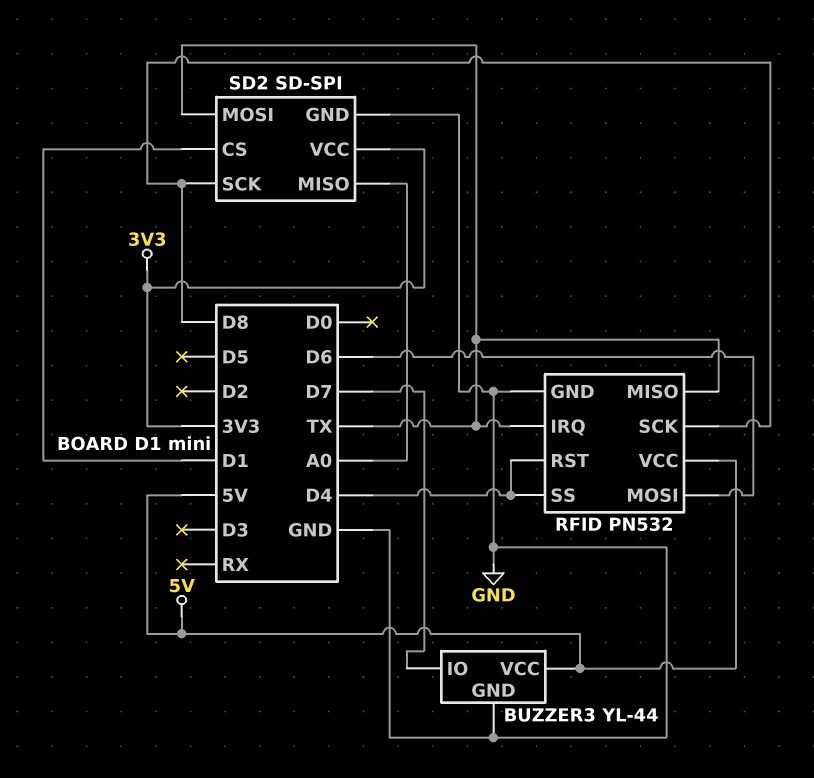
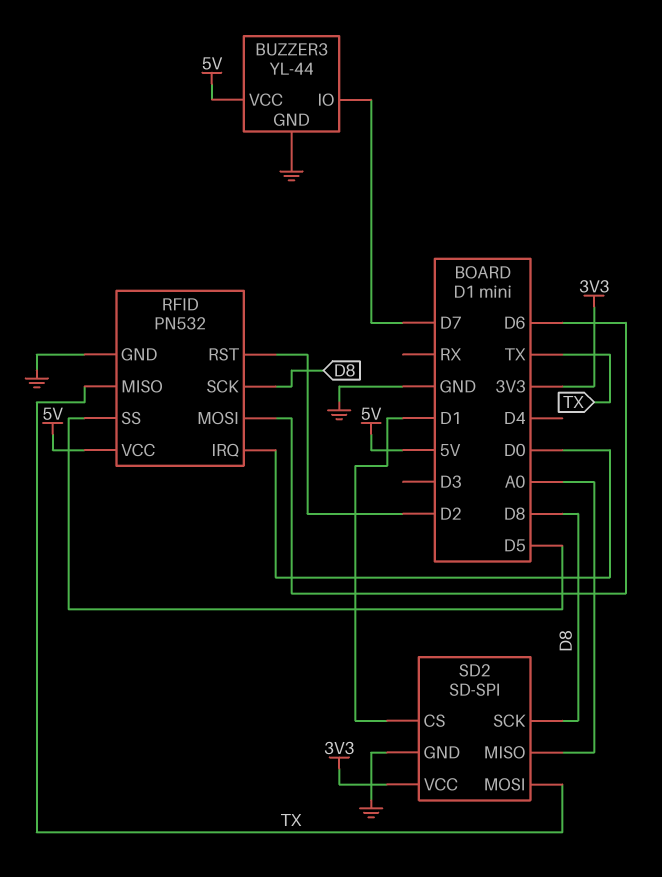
RFID pin IRQ: TX -> D0
RFID pin RST: D4 -> D2
RFID pin SS: D4 -> D5

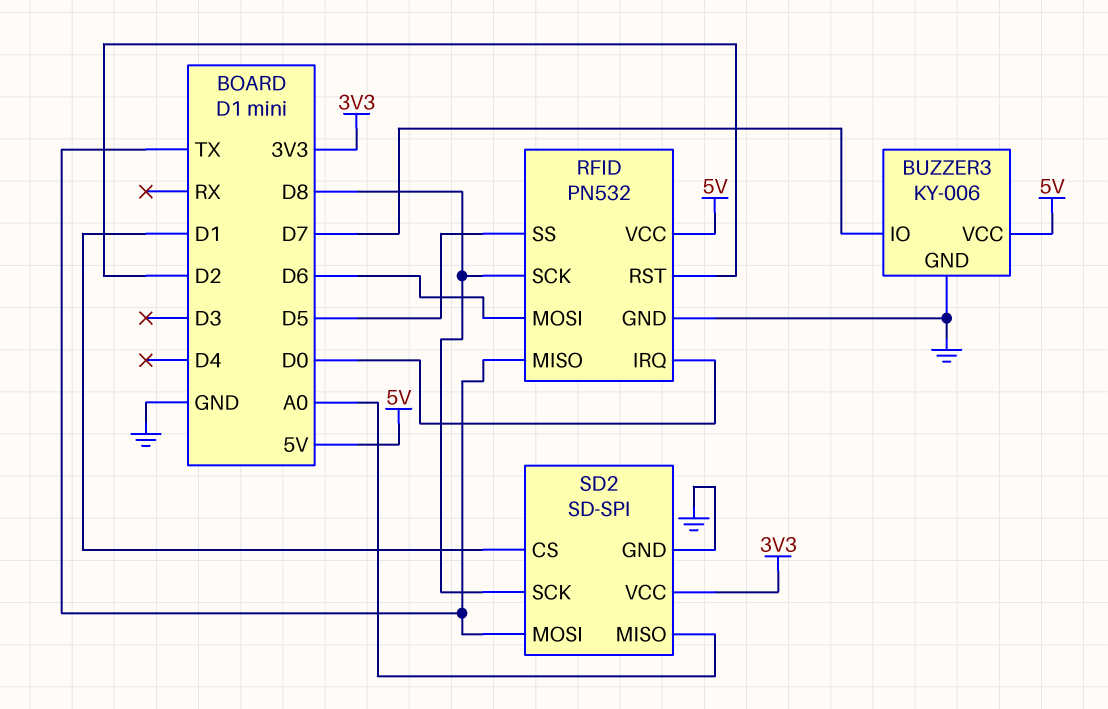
BUZZER3: YL-44 -> KY-006

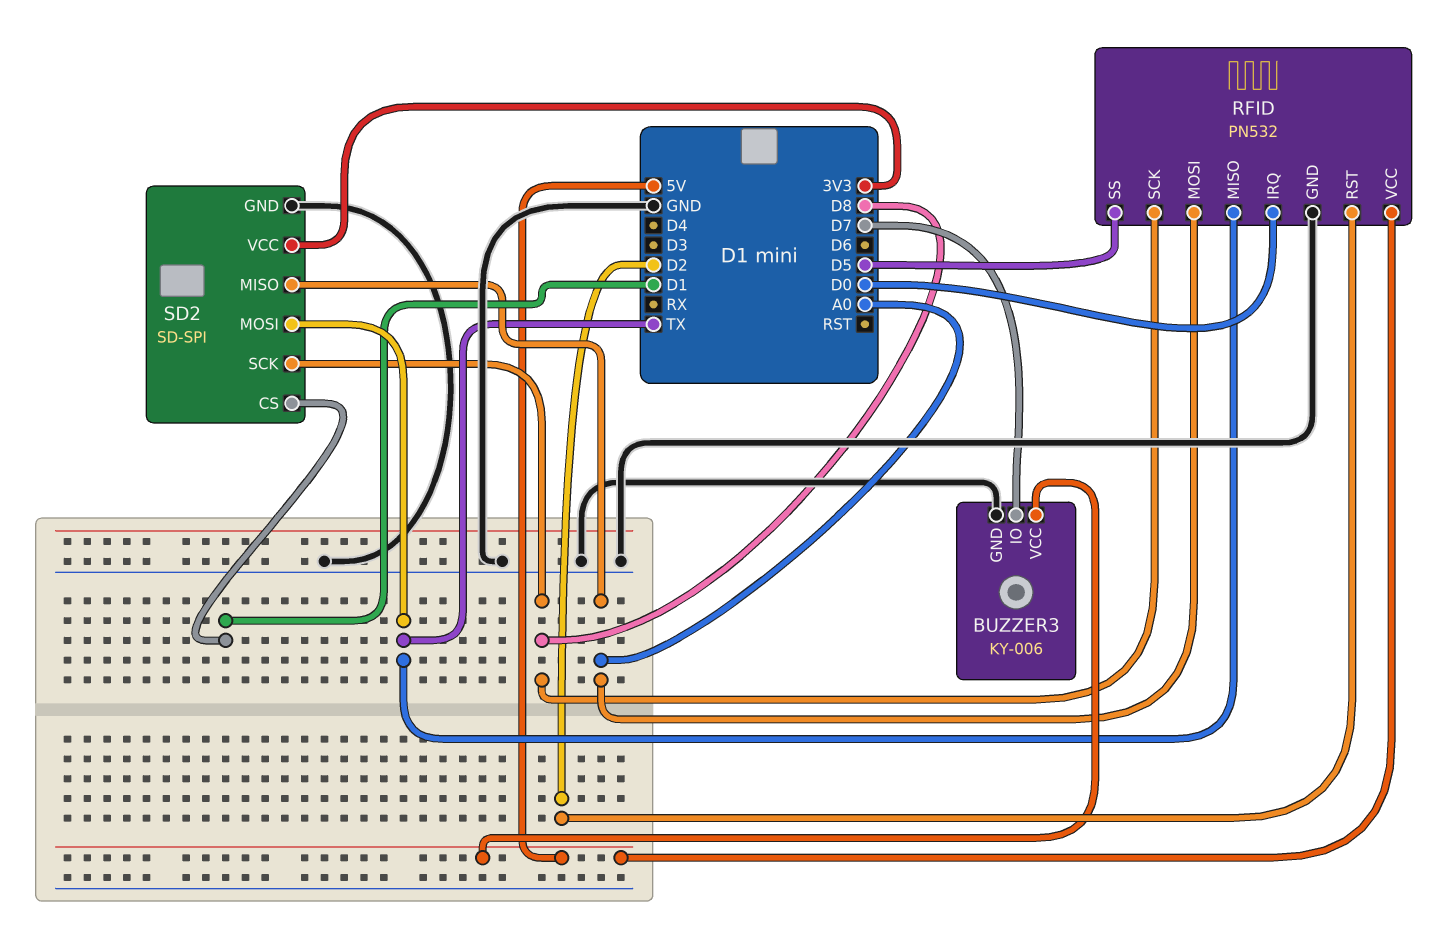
RFID pin MOSI: D6 -> A0

